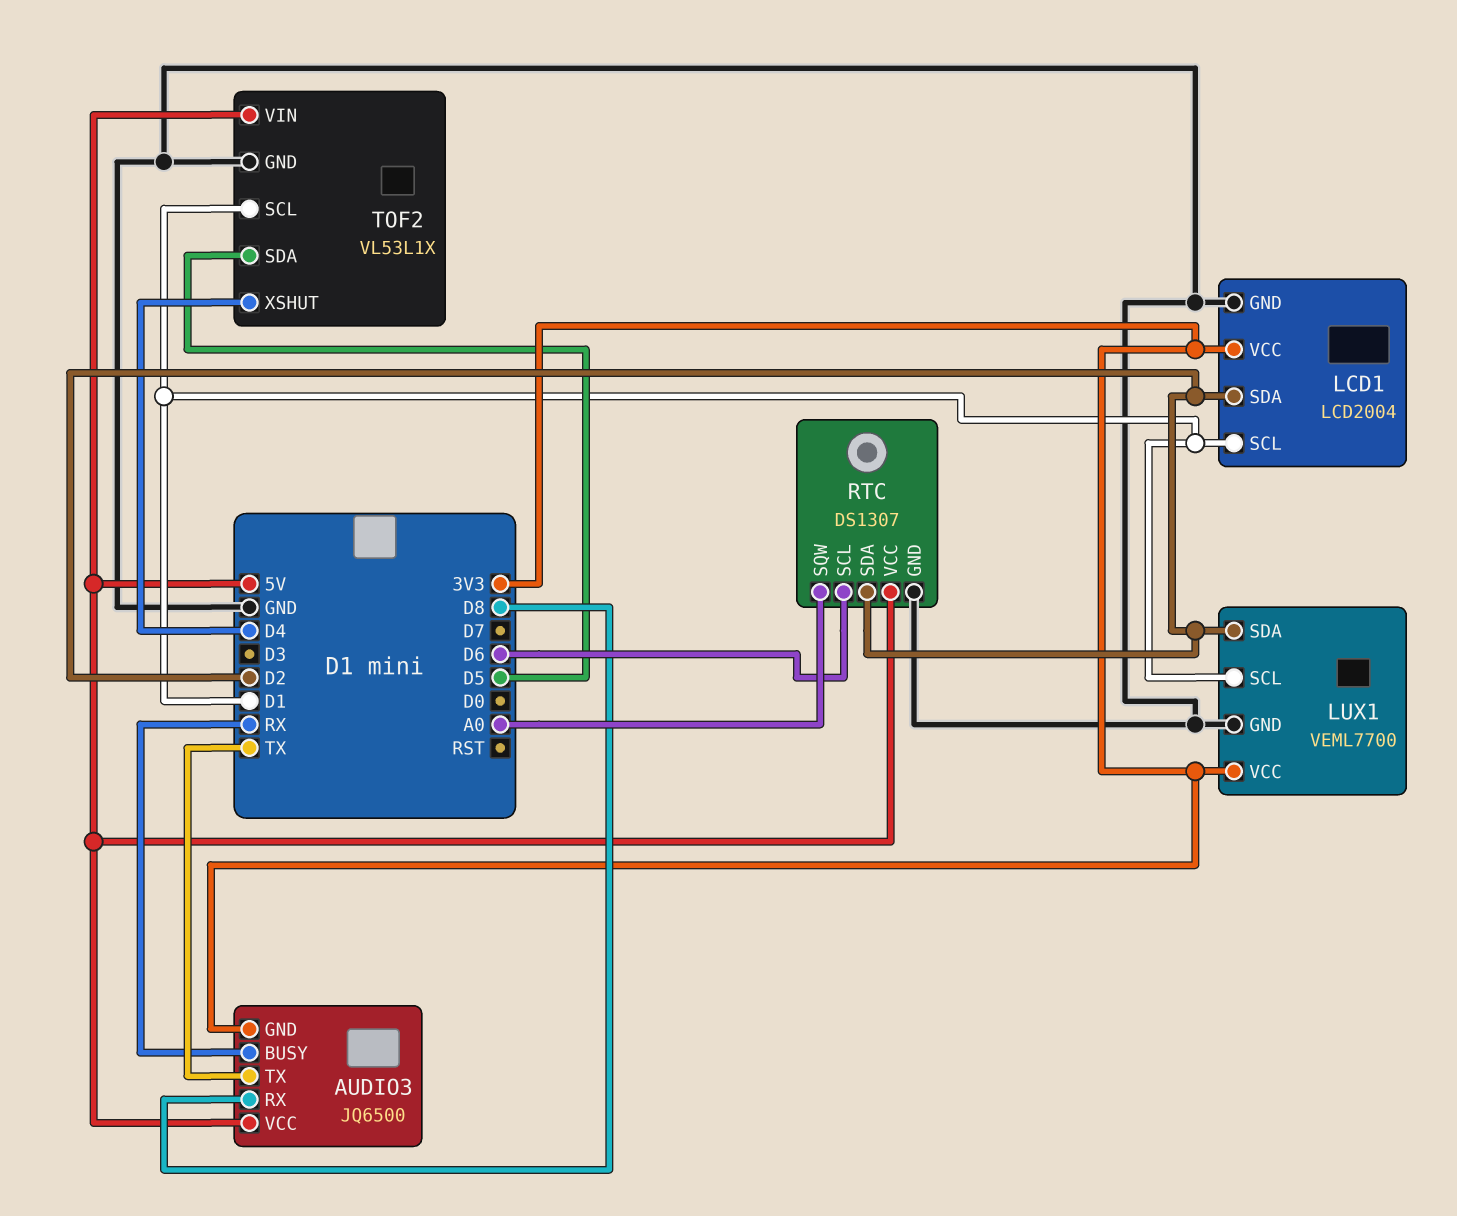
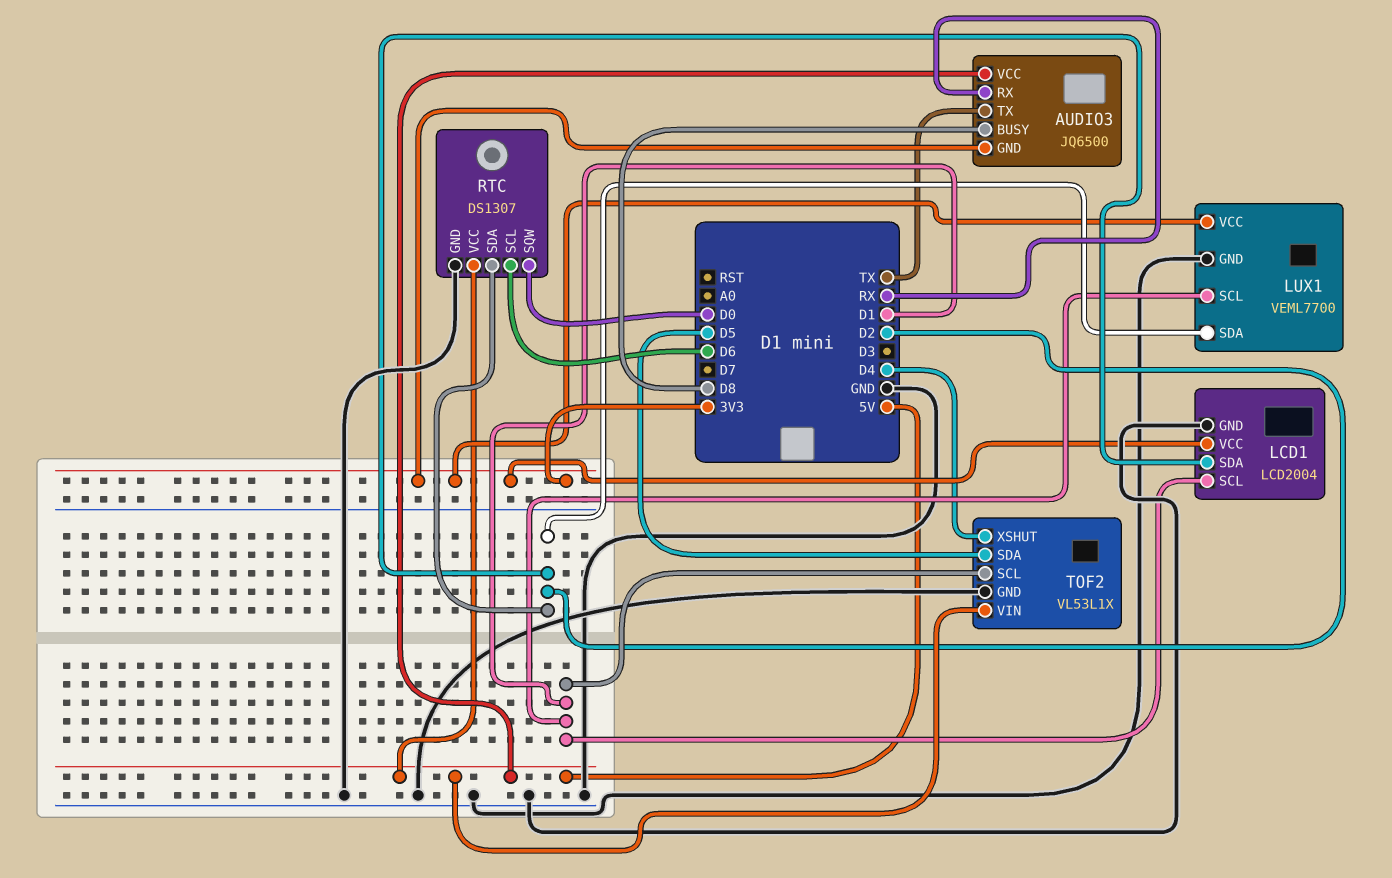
AUDIO3 pin BUSY: RX -> D8
AUDIO3 pin RX: D8 -> RX
RTC pin SQW: A0 -> D0

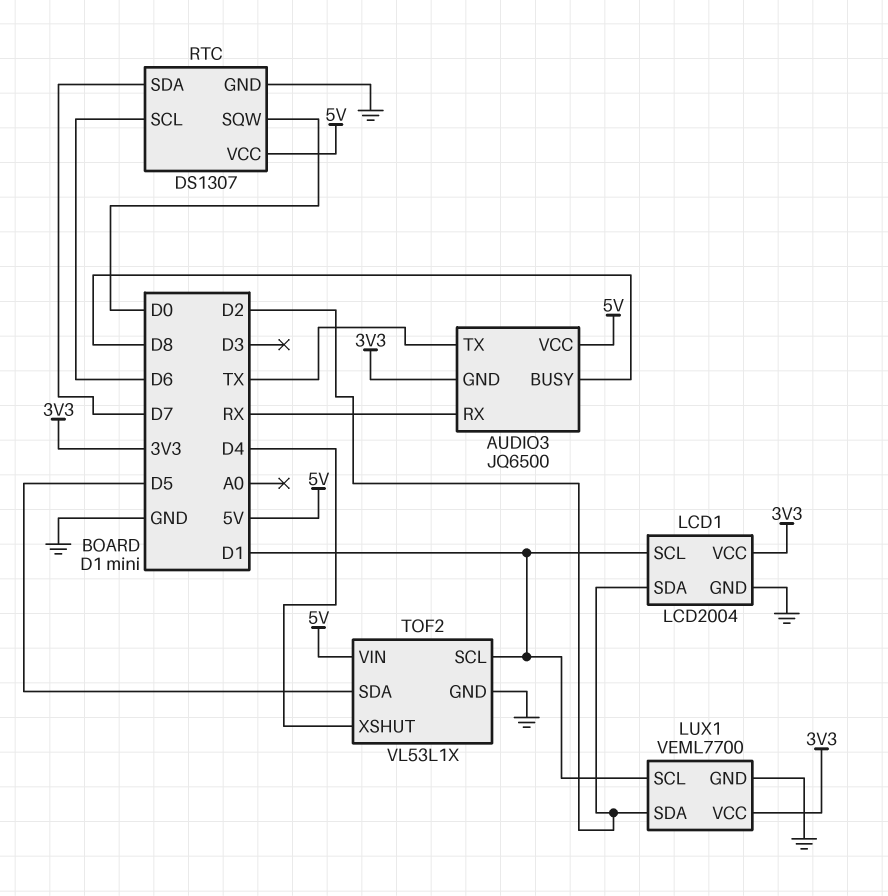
RTC pin SDA: D2 -> D7

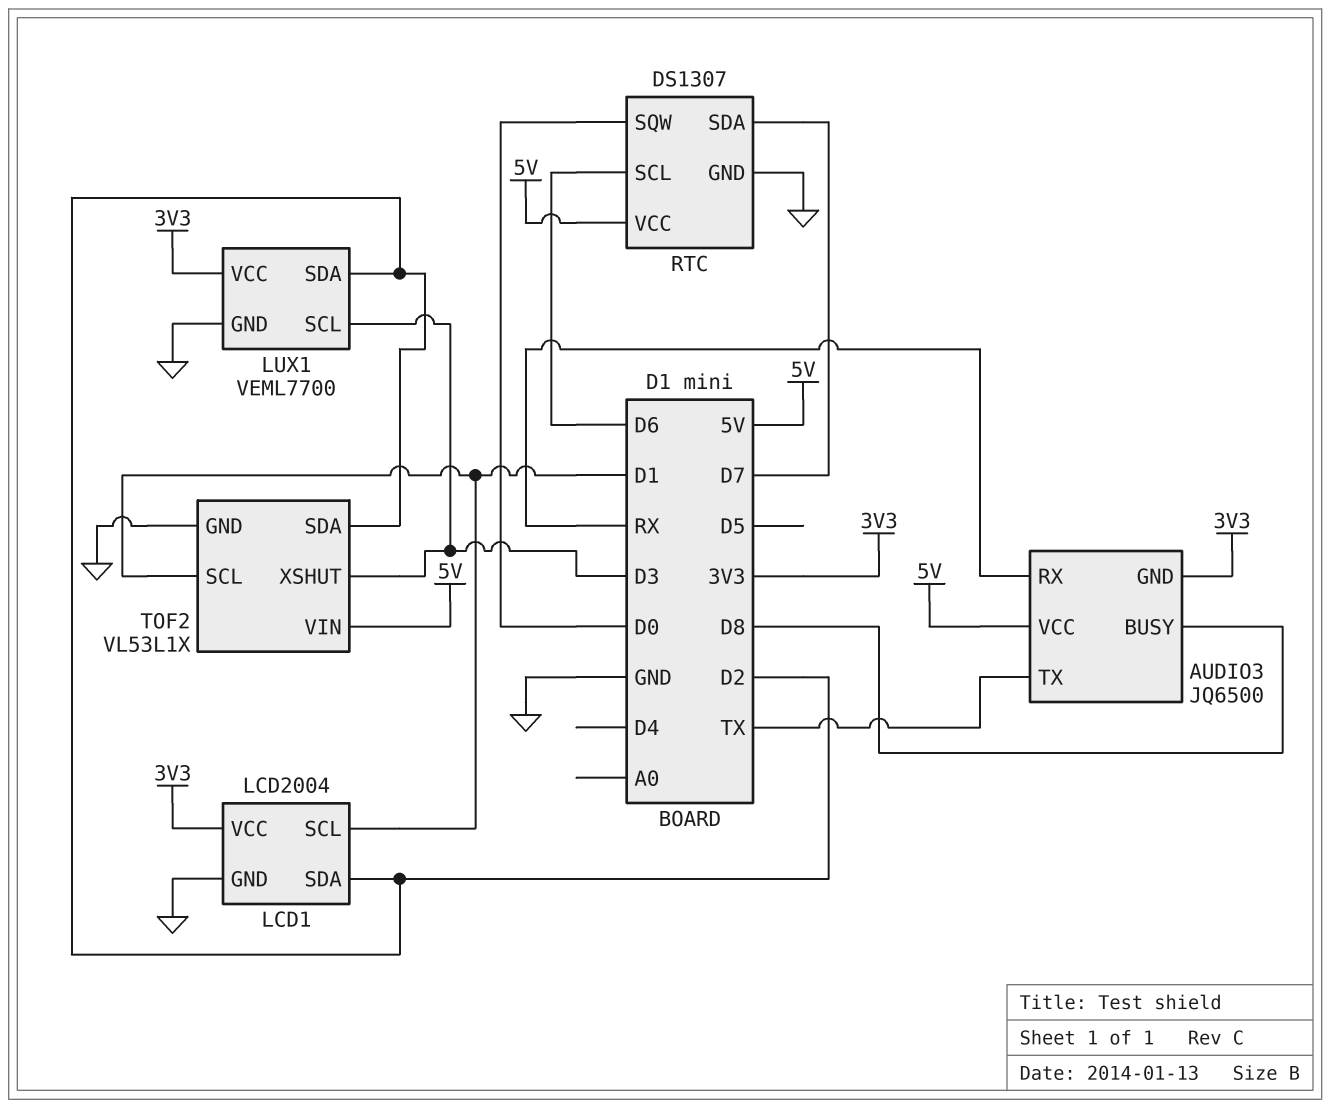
LUX1 pin SCL: D1 -> D3
TOF2 pin SDA: D5 -> D2
TOF2 pin XSHUT: D4 -> D3

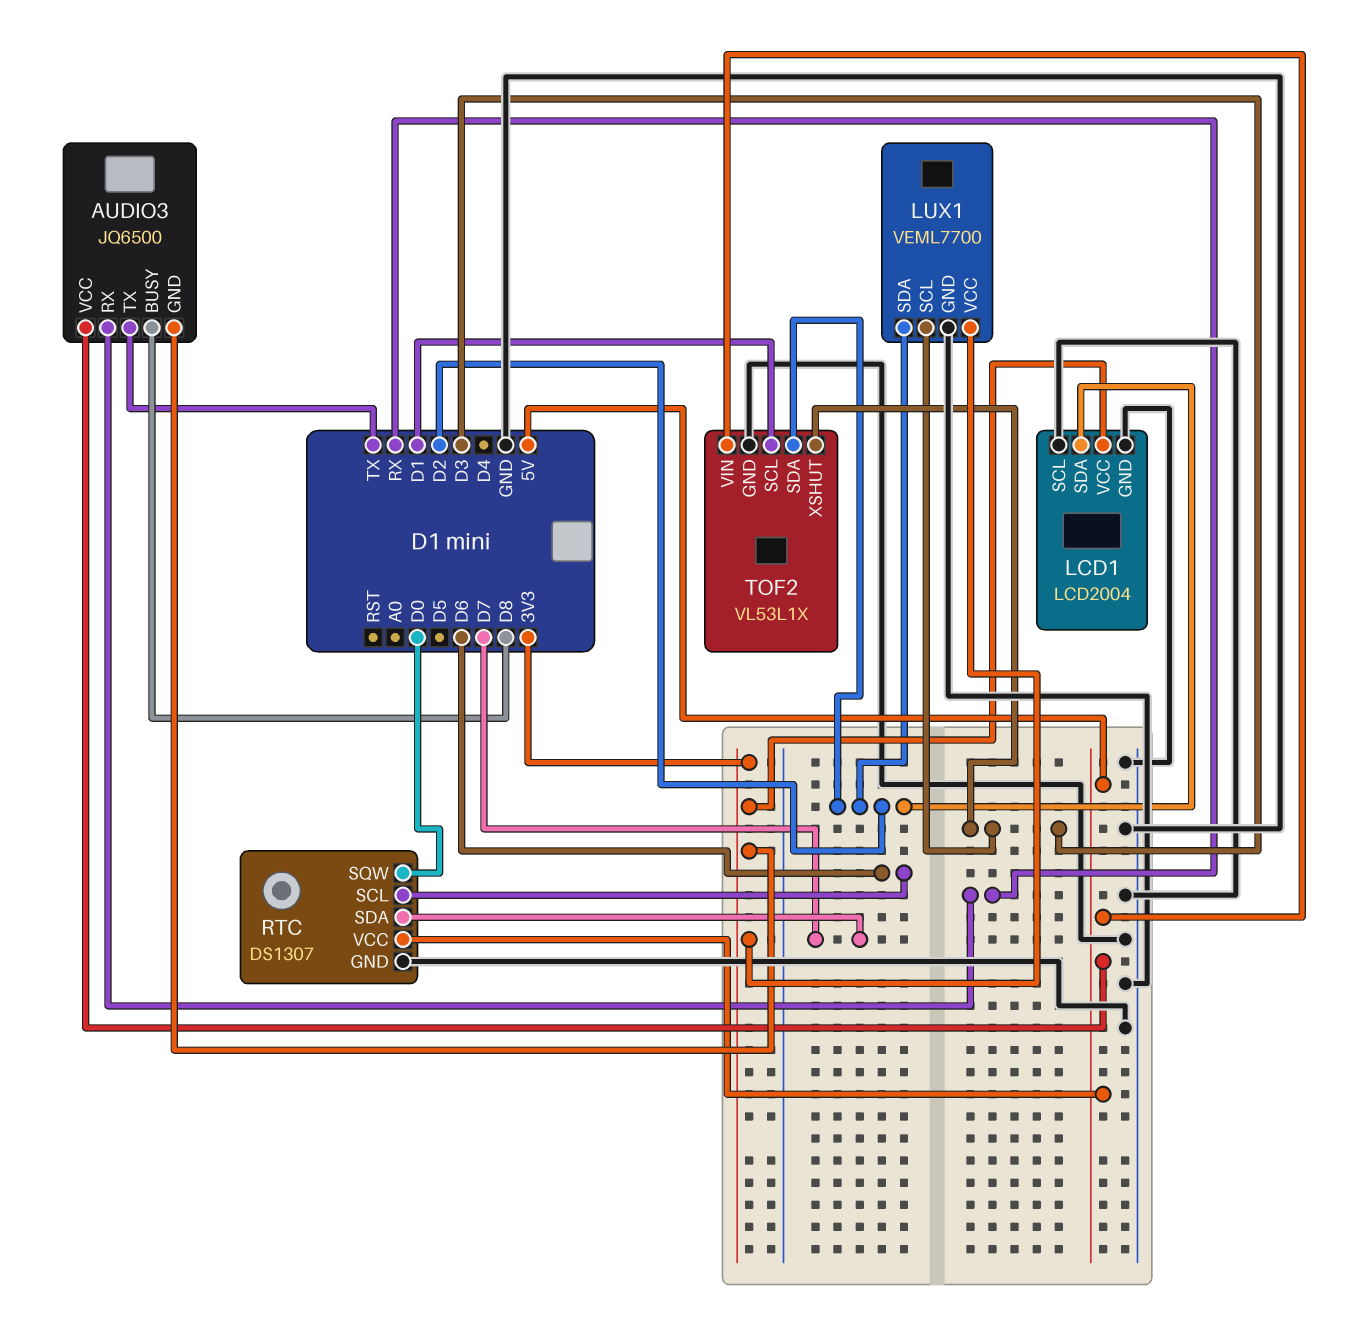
LCD1 pin SCL: D1 -> GND

